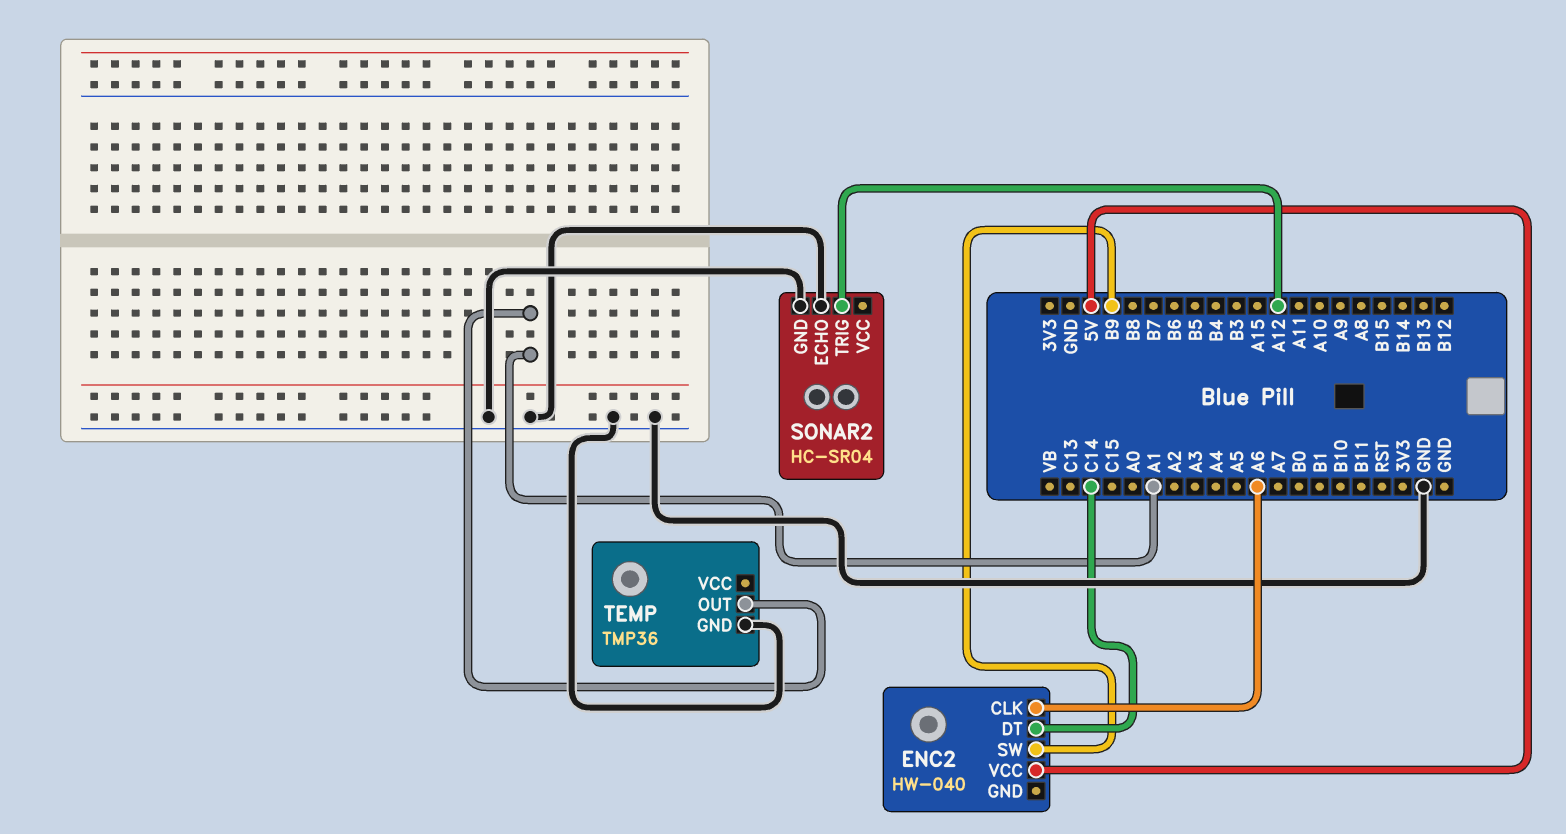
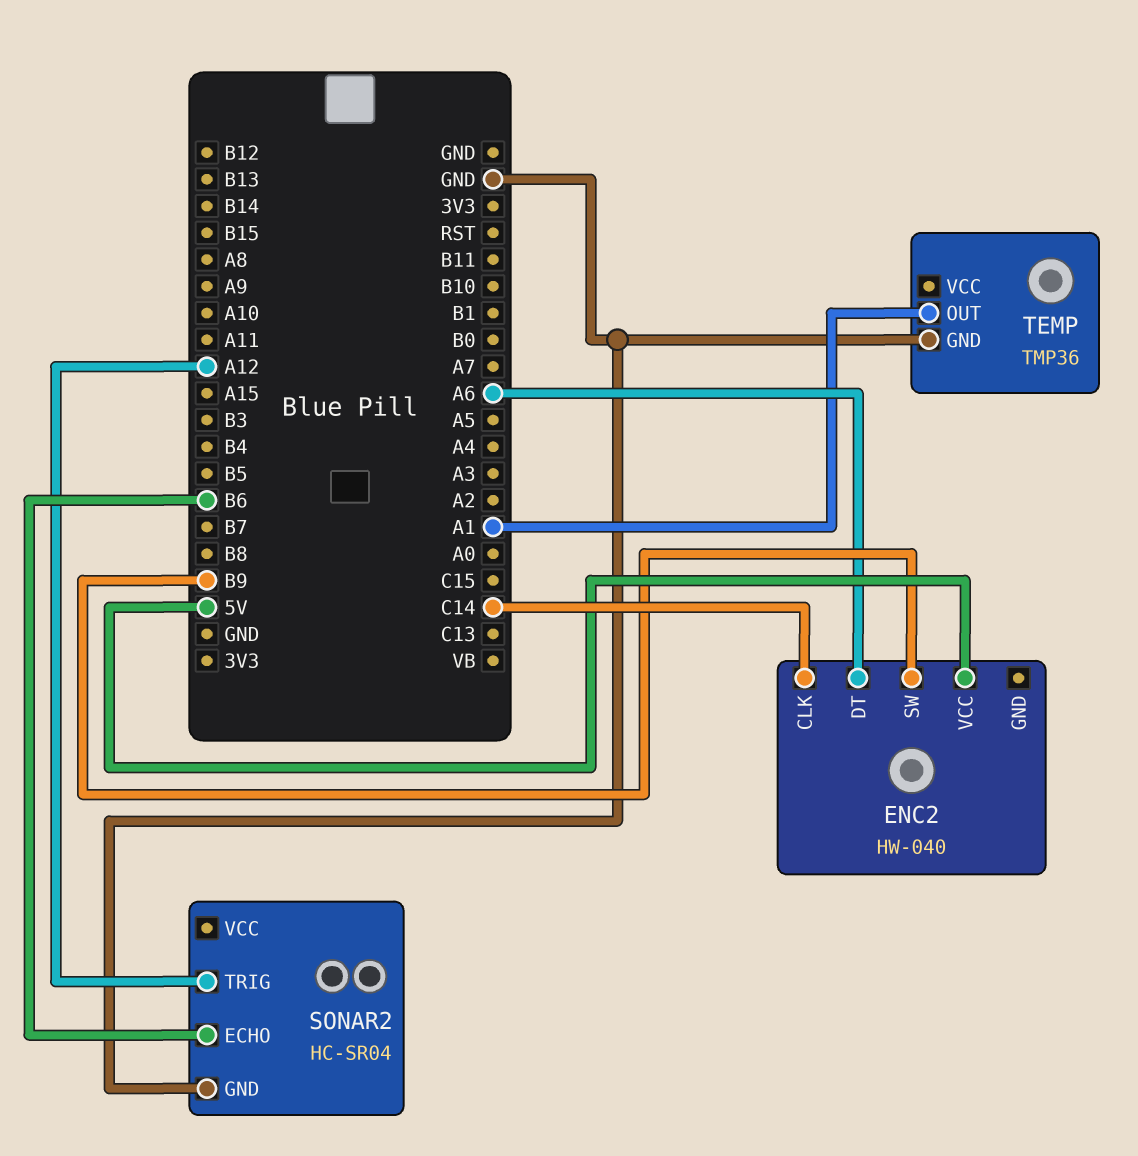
ENC2 pin CLK: A6 -> C14
ENC2 pin DT: C14 -> A6
SONAR2 pin ECHO: GND -> B6

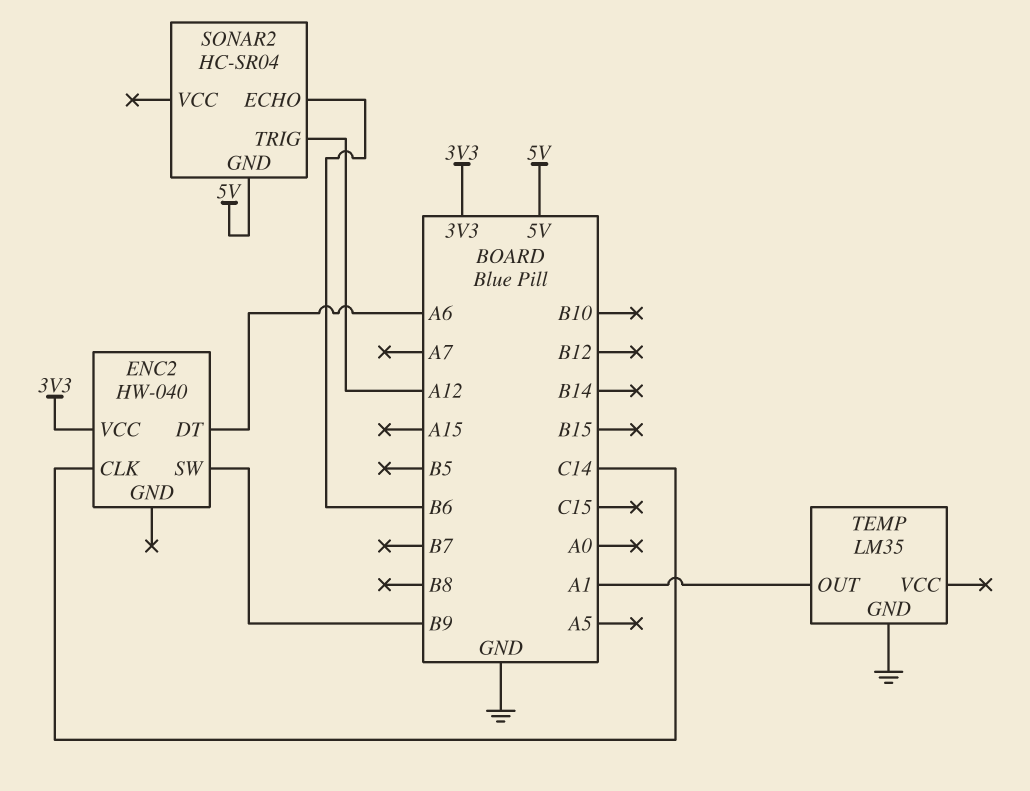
ENC2 pin VCC: 5V -> 3V3
SONAR2 pin GND: GND -> 5V
TEMP: TMP36 -> LM35

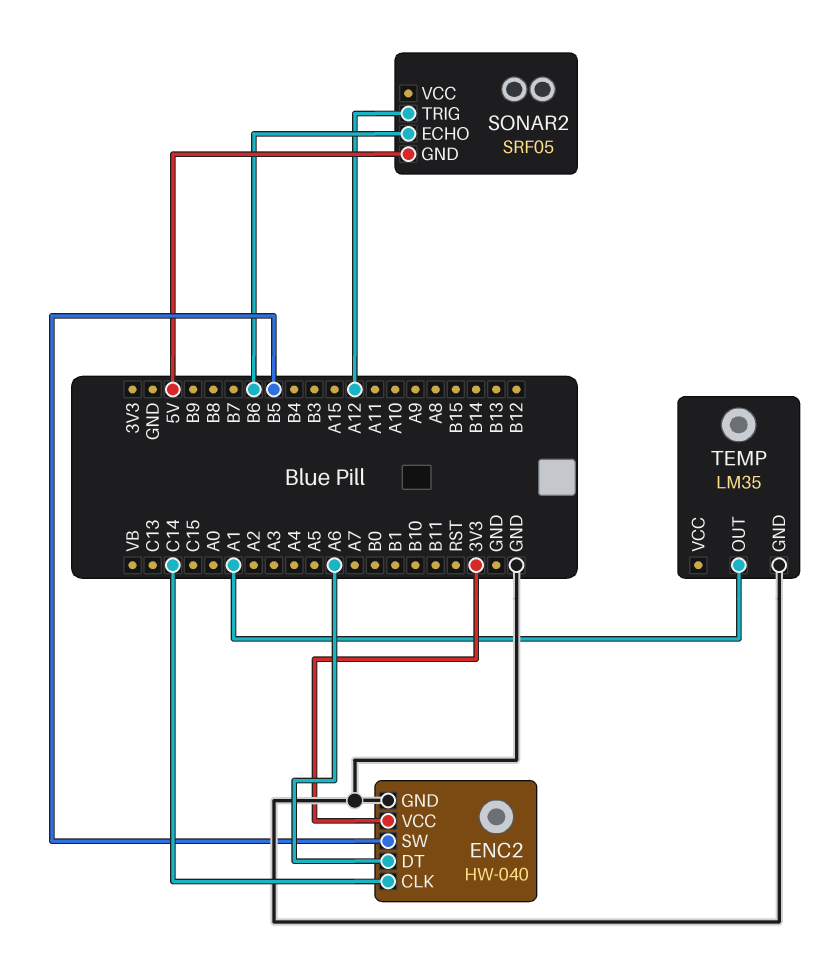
ENC2 pin GND: none -> GND
ENC2 pin SW: B9 -> B5
SONAR2: HC-SR04 -> SRF05

